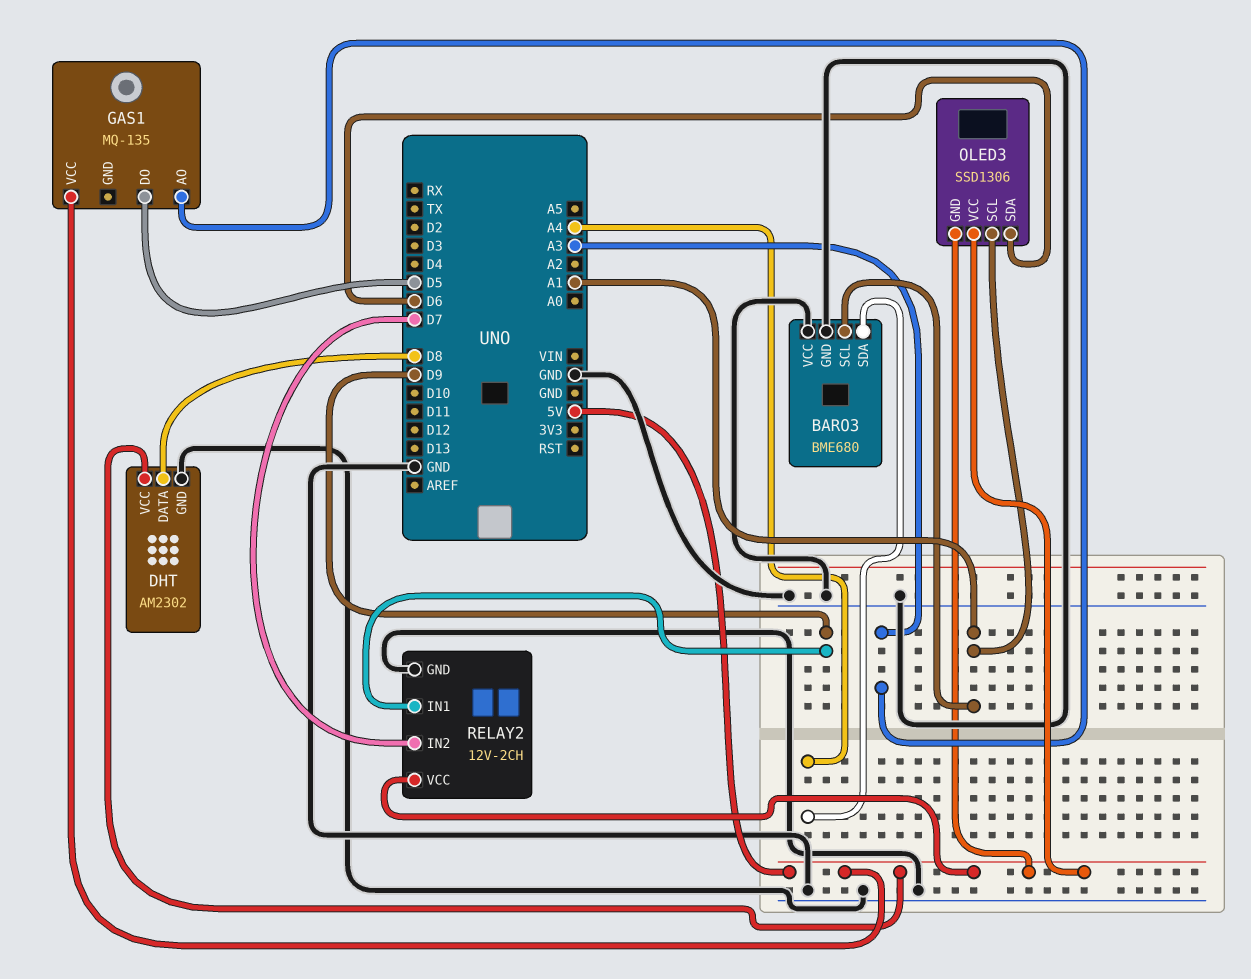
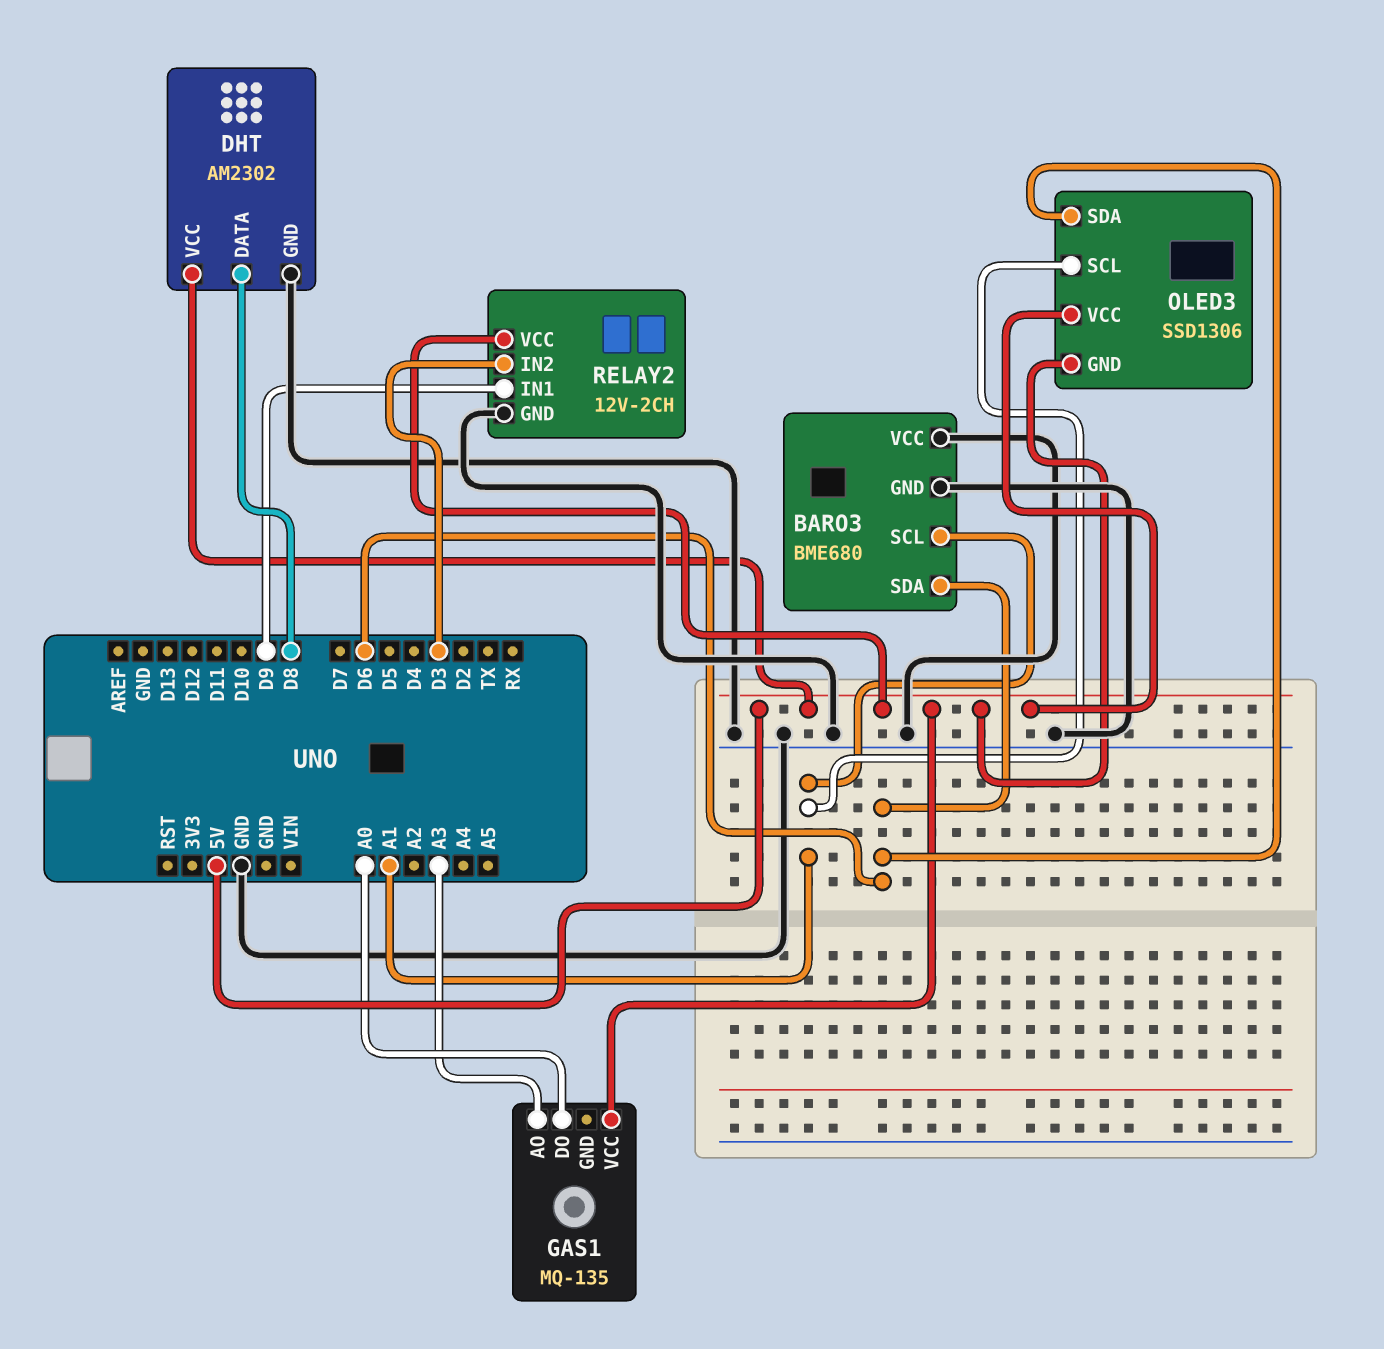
BARO3 pin SDA: A4 -> D6
GAS1 pin DO: D5 -> A0
RELAY2 pin IN2: D7 -> D3

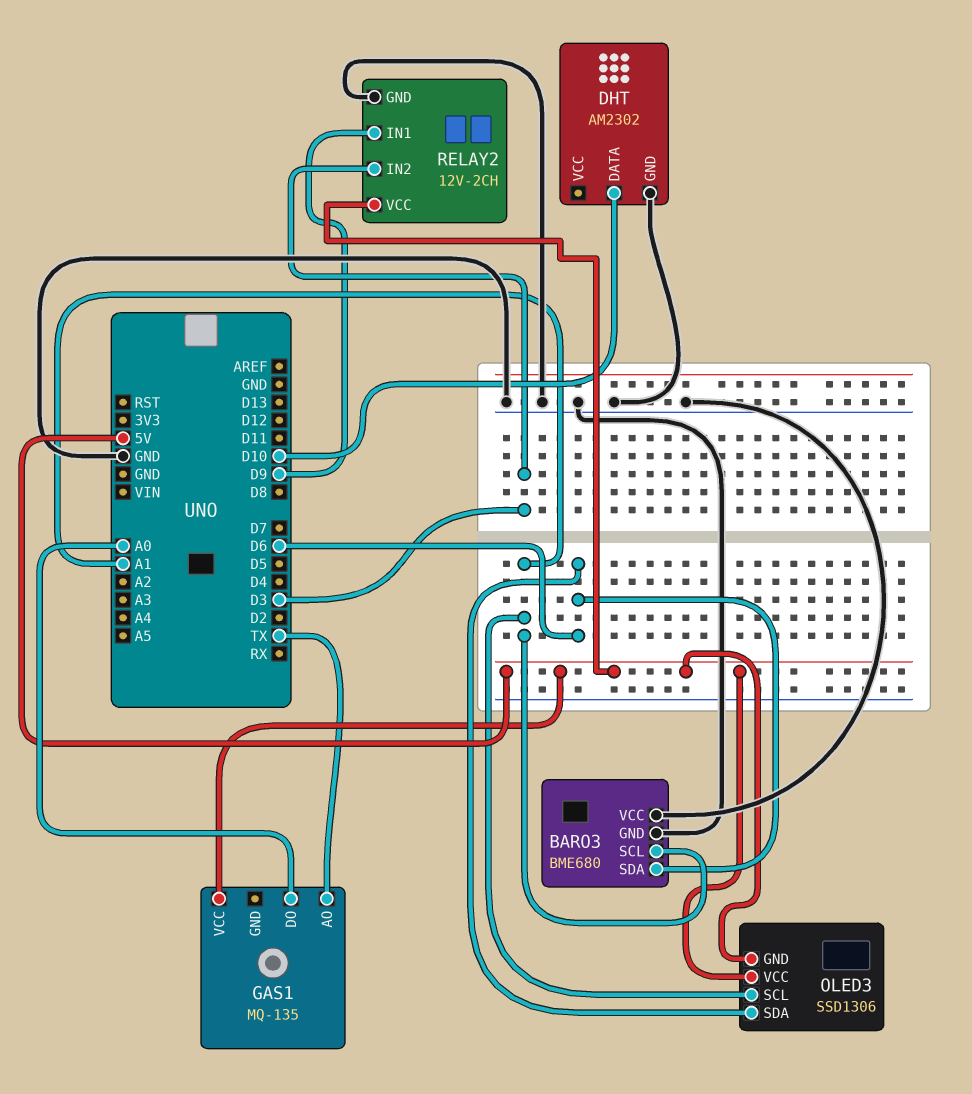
DHT pin DATA: D8 -> D10
DHT pin VCC: 5V -> none
GAS1 pin AO: A3 -> TX

